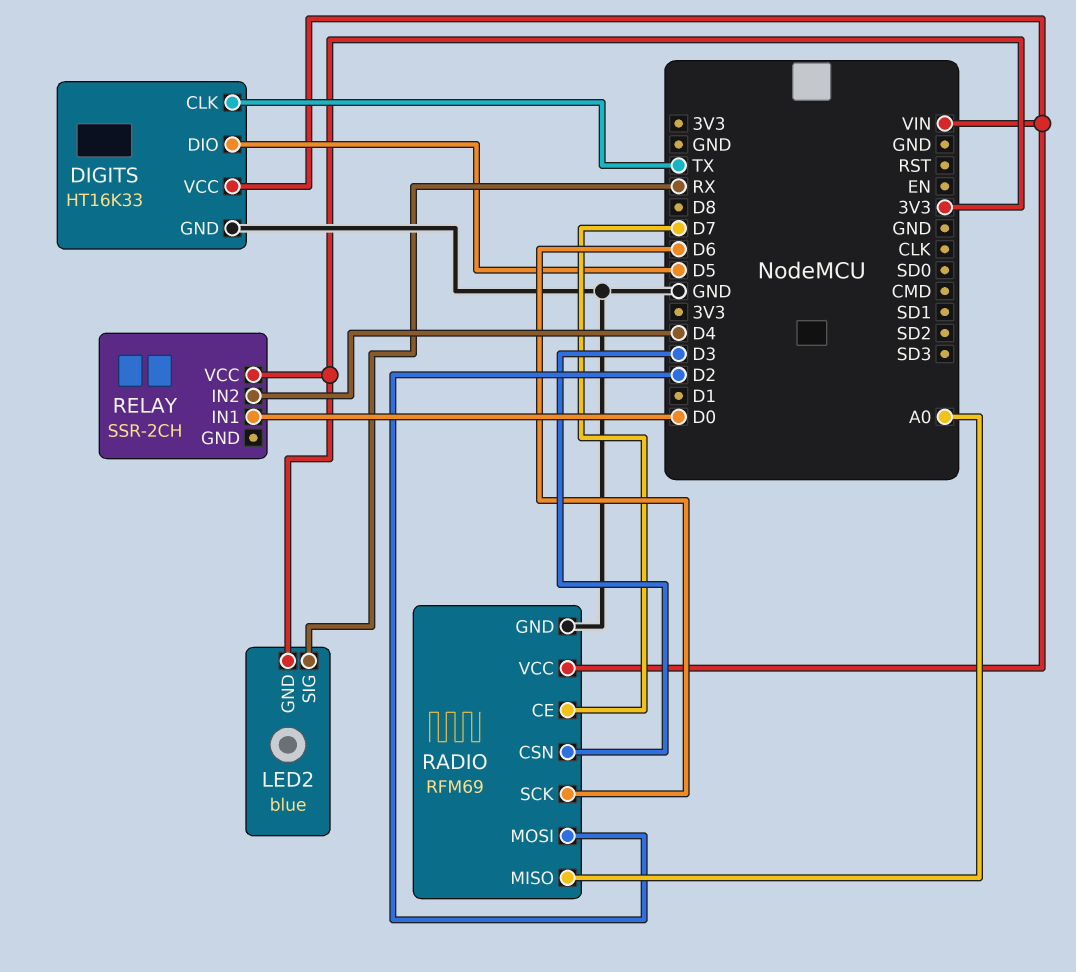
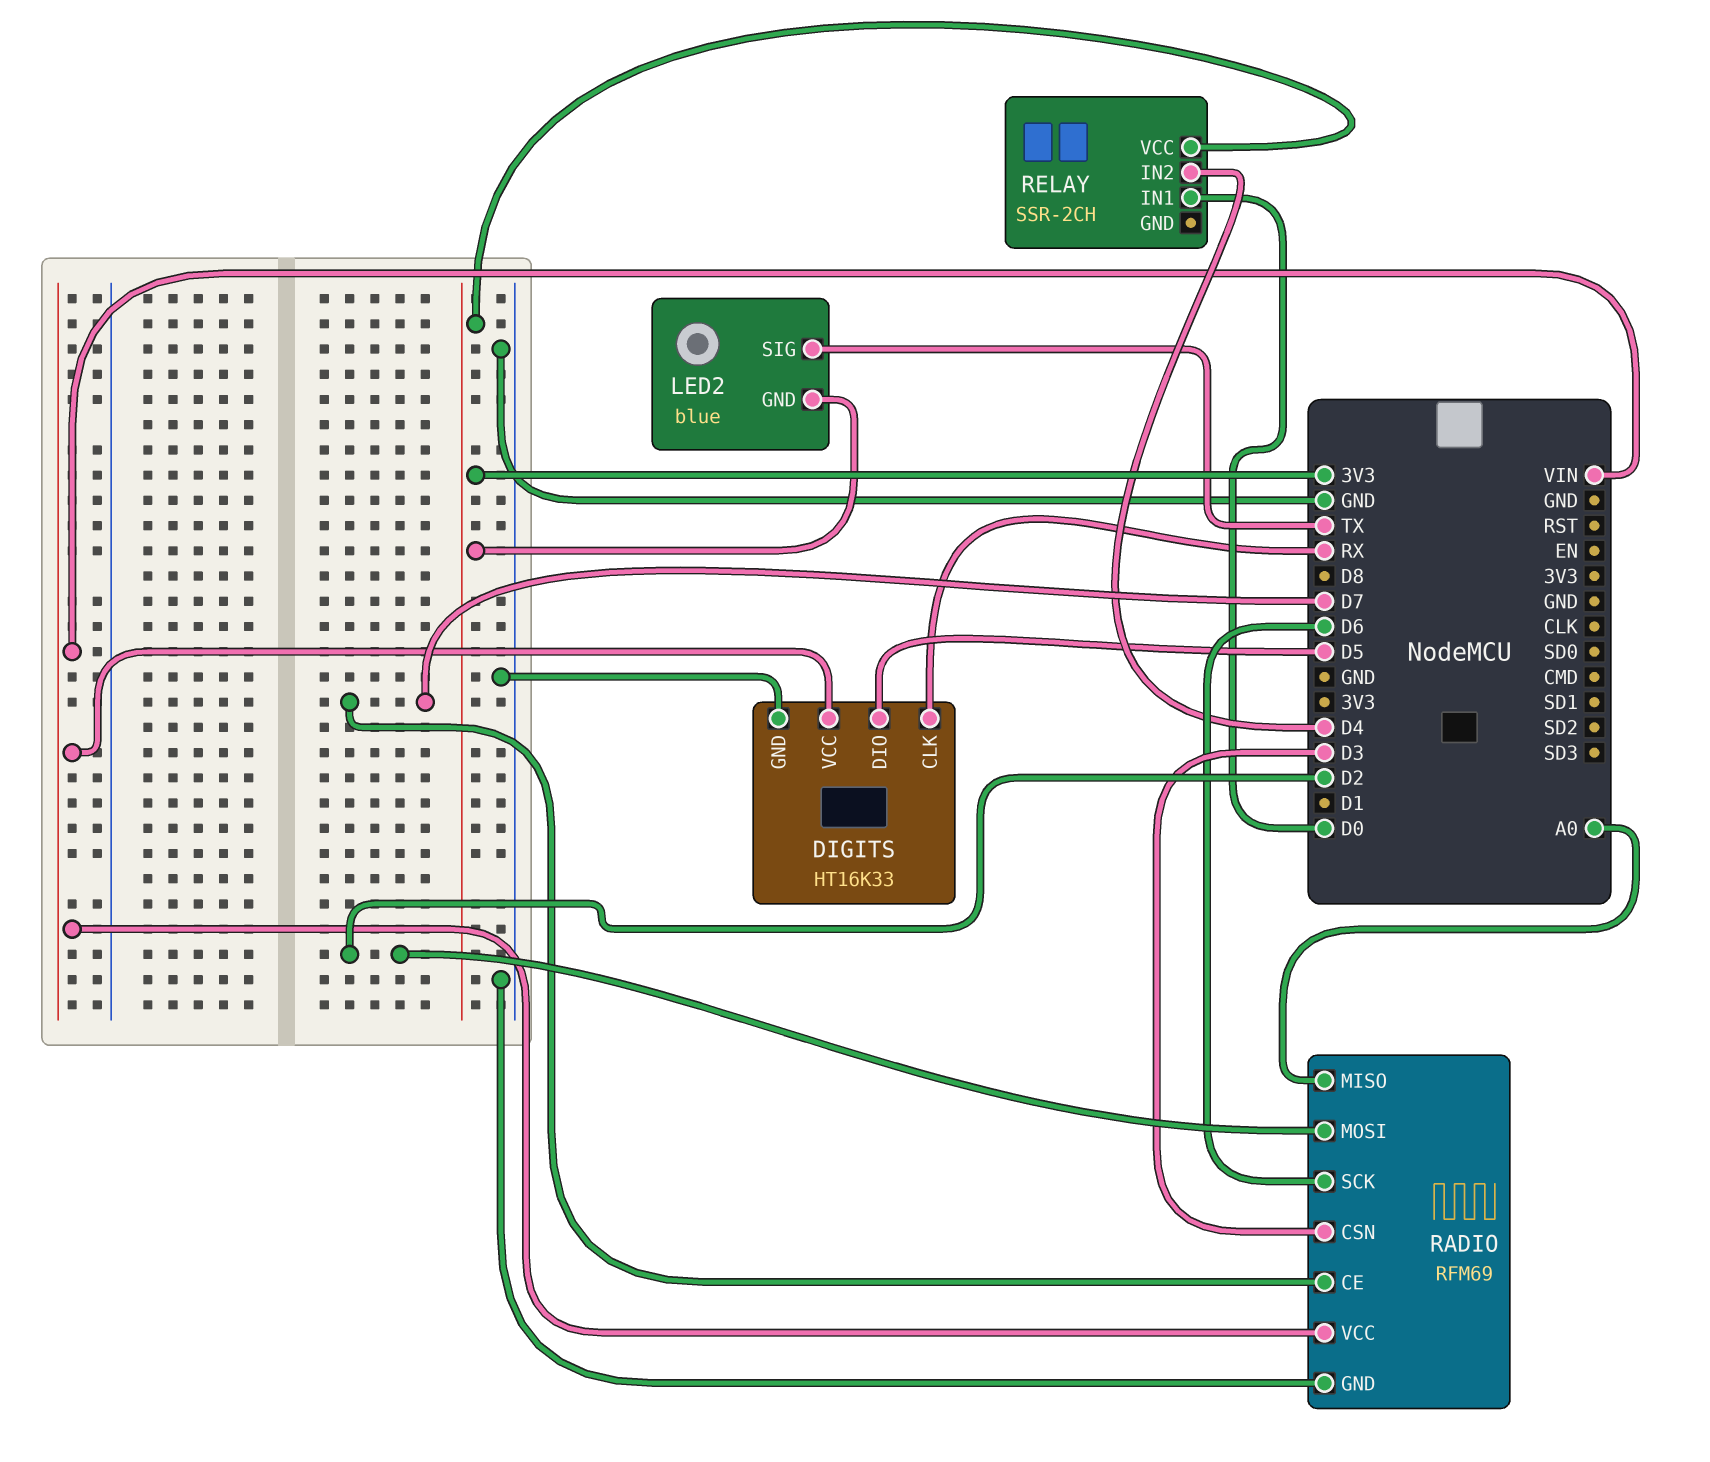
DIGITS pin CLK: TX -> RX
LED2 pin SIG: RX -> TX

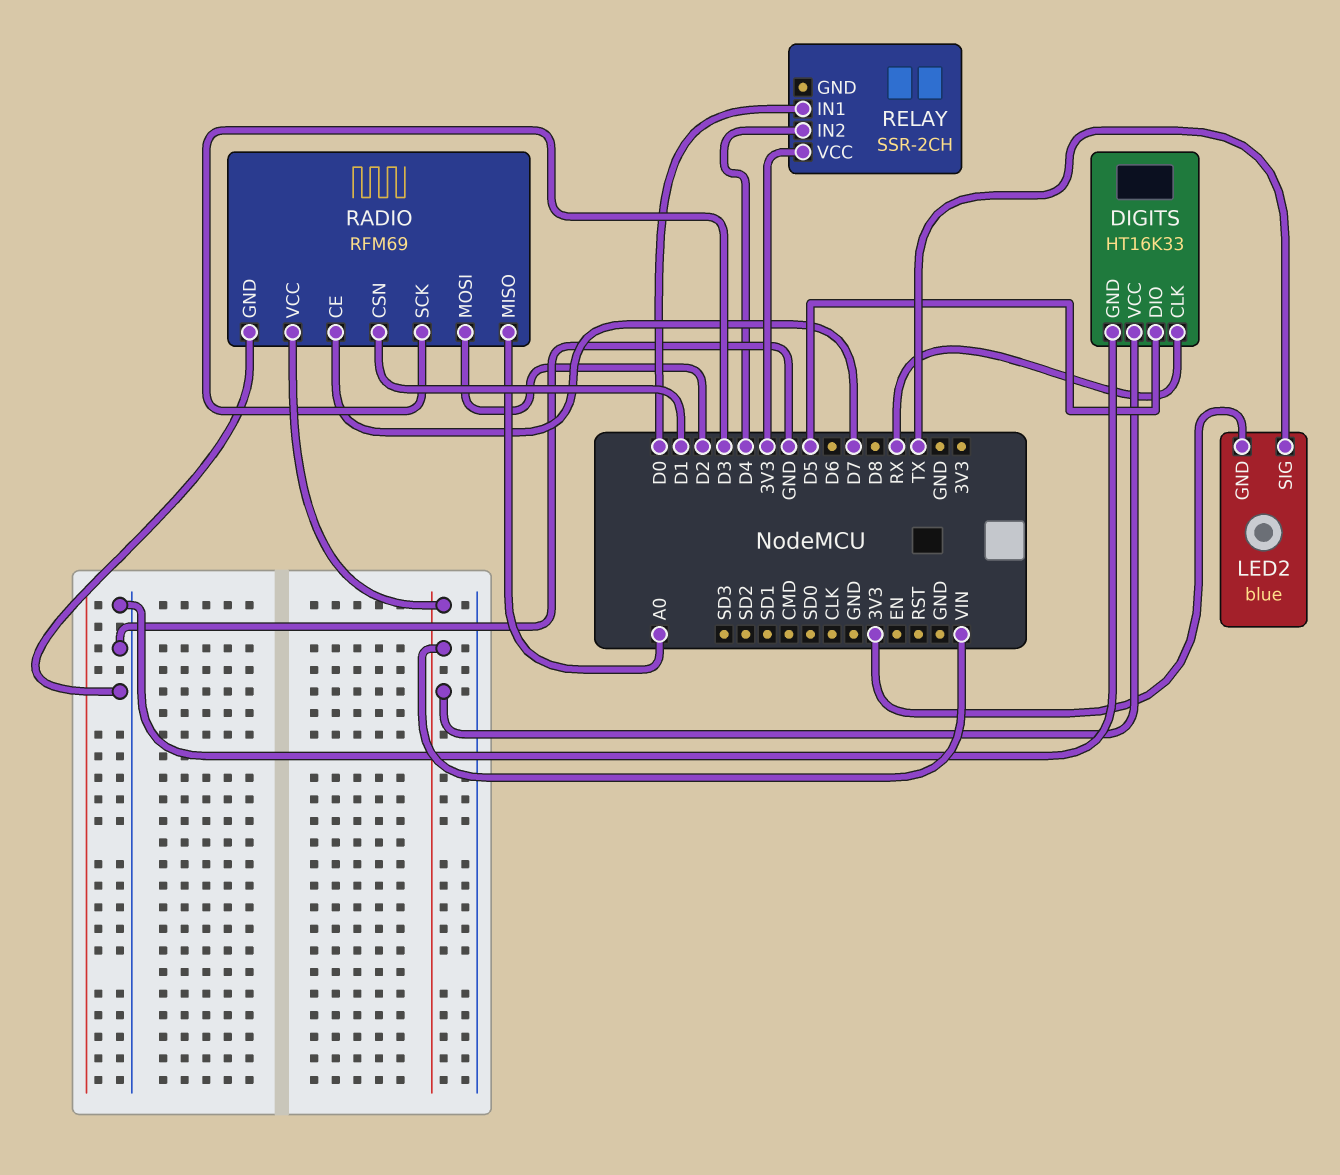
RADIO pin CSN: D3 -> D1
RADIO pin SCK: D6 -> D3

